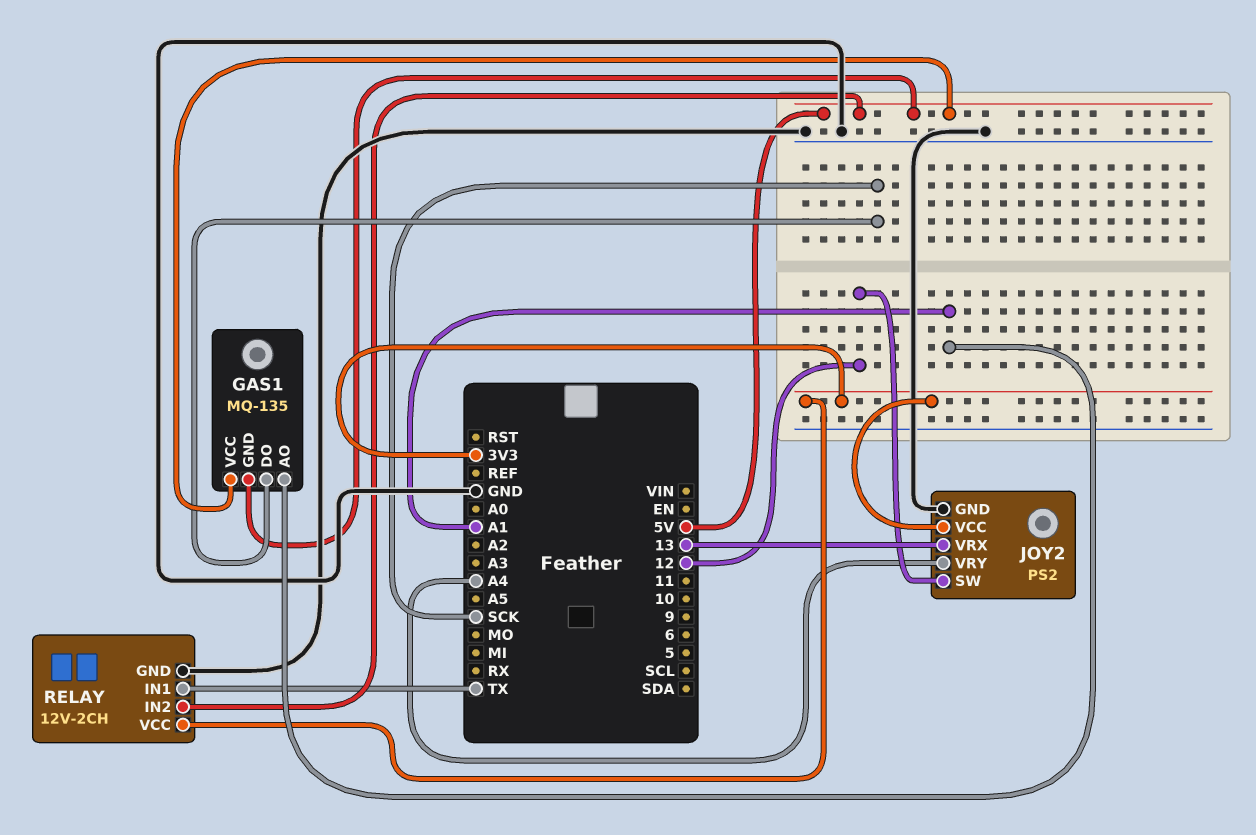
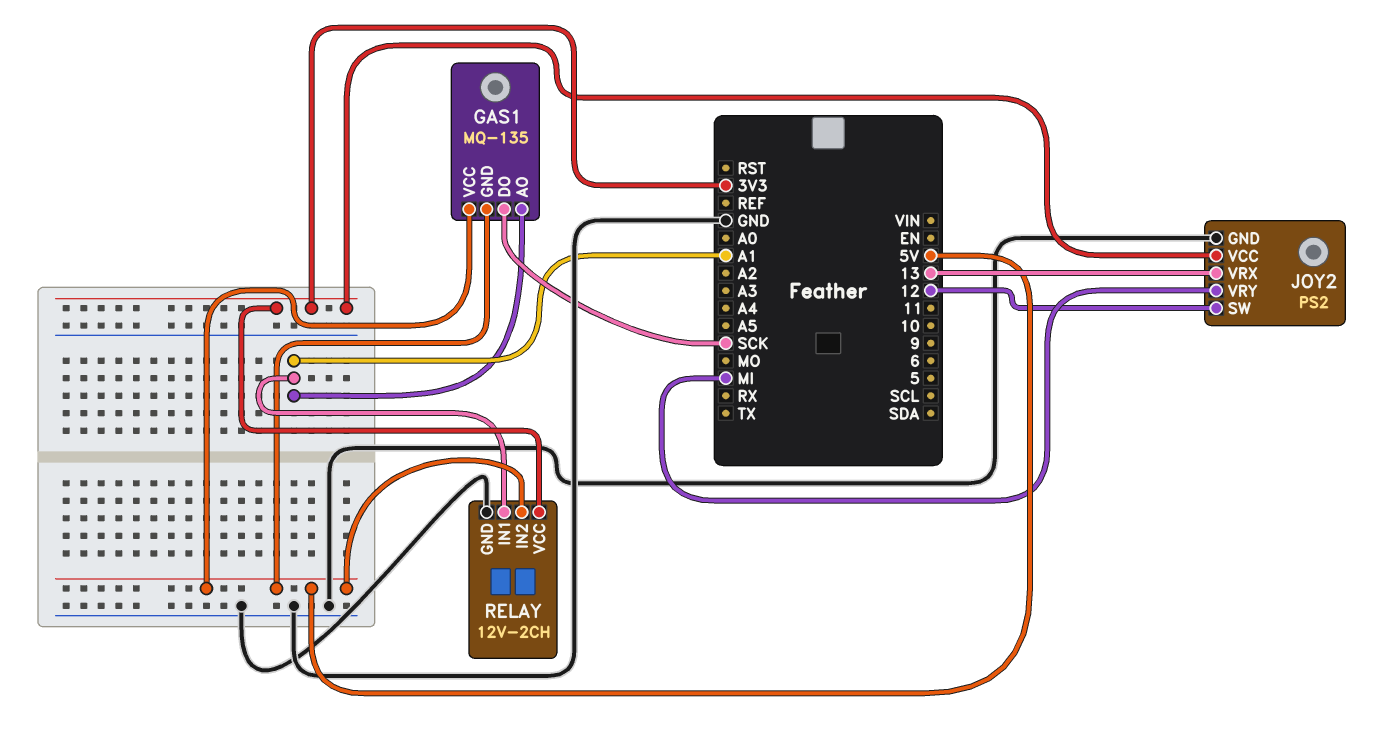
JOY2 pin VRY: A4 -> MI
RELAY pin IN1: TX -> A1

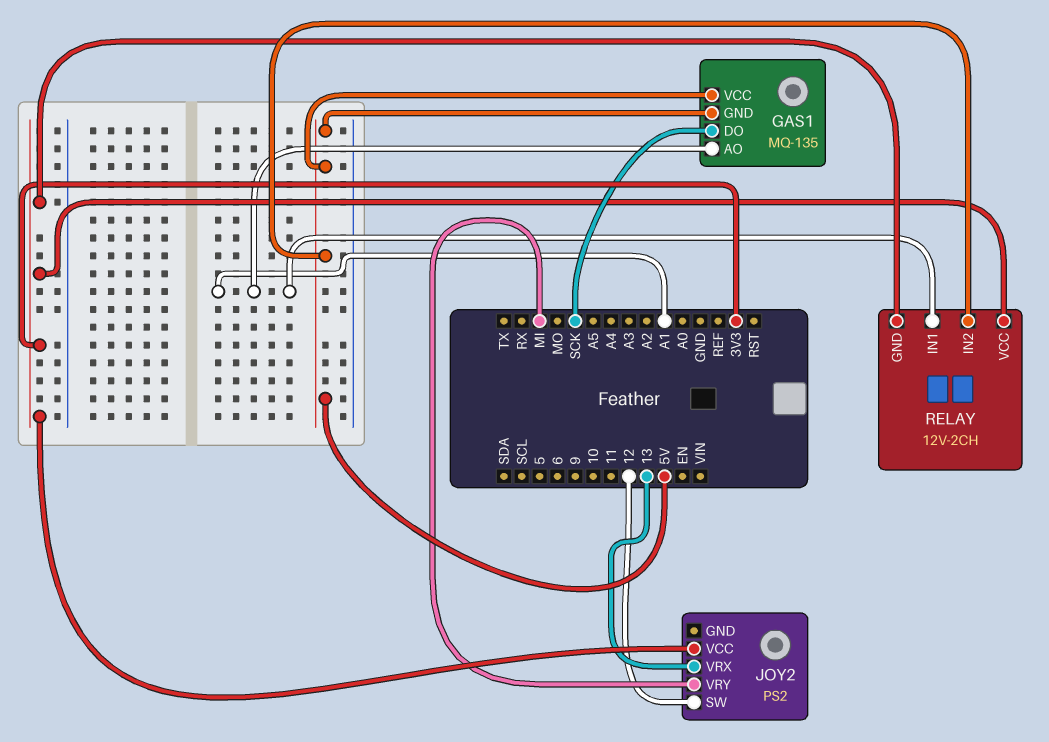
JOY2 pin GND: GND -> none
RELAY pin GND: GND -> 3V3

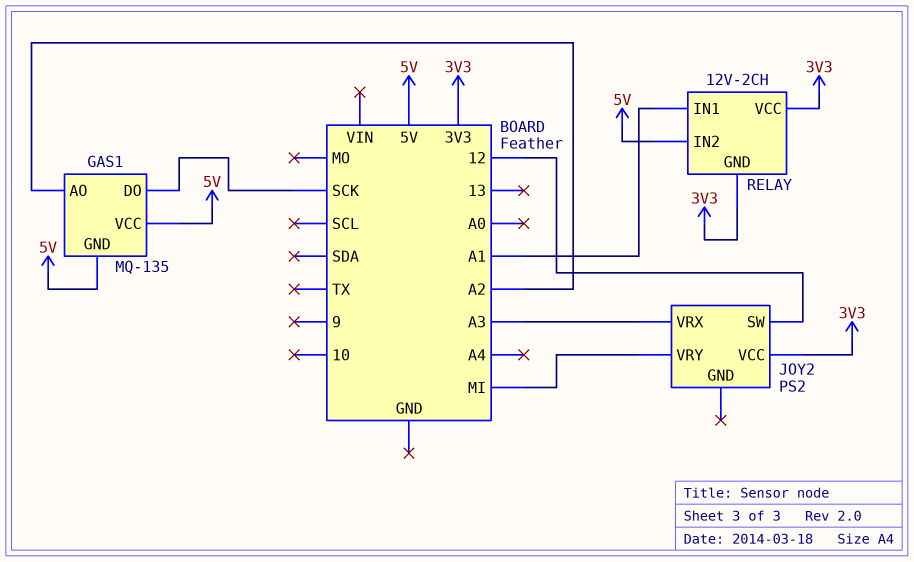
GAS1 pin AO: A1 -> A2
JOY2 pin VRX: 13 -> A3

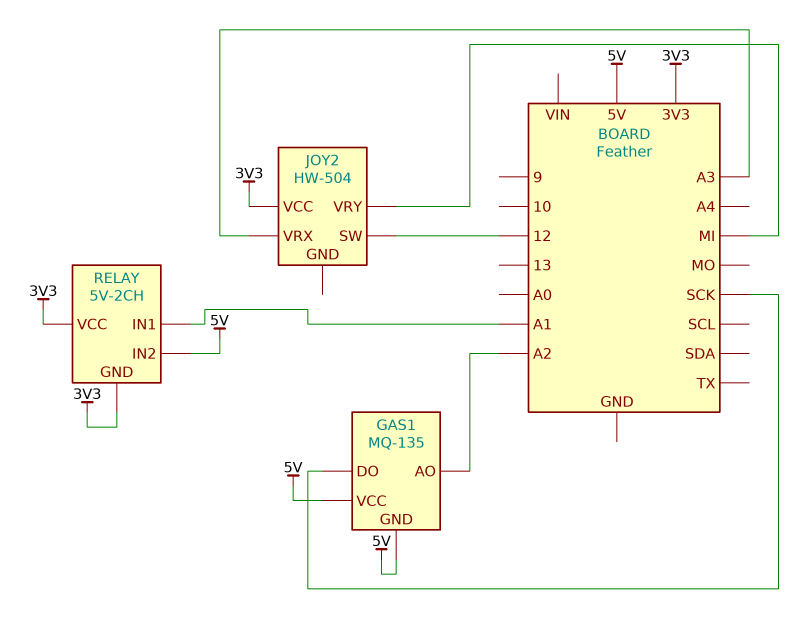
JOY2: PS2 -> HW-504
RELAY: 12V-2CH -> 5V-2CH

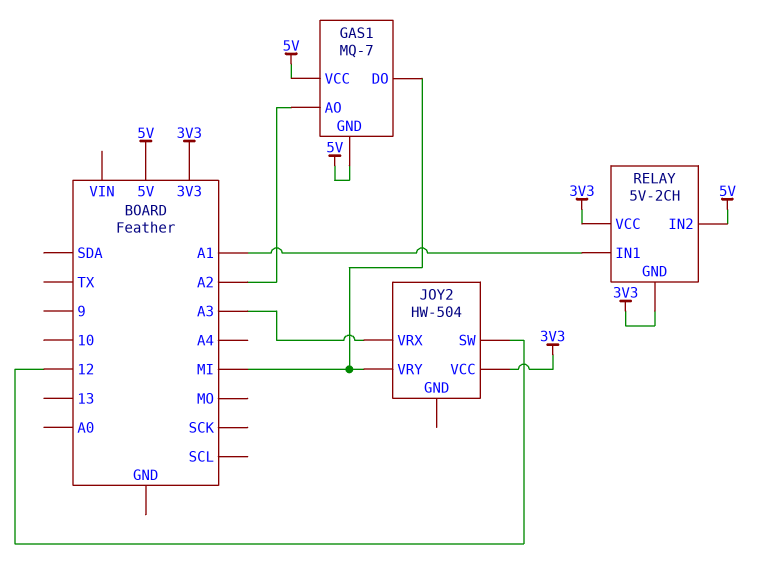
GAS1: MQ-135 -> MQ-7
GAS1 pin DO: SCK -> MI

